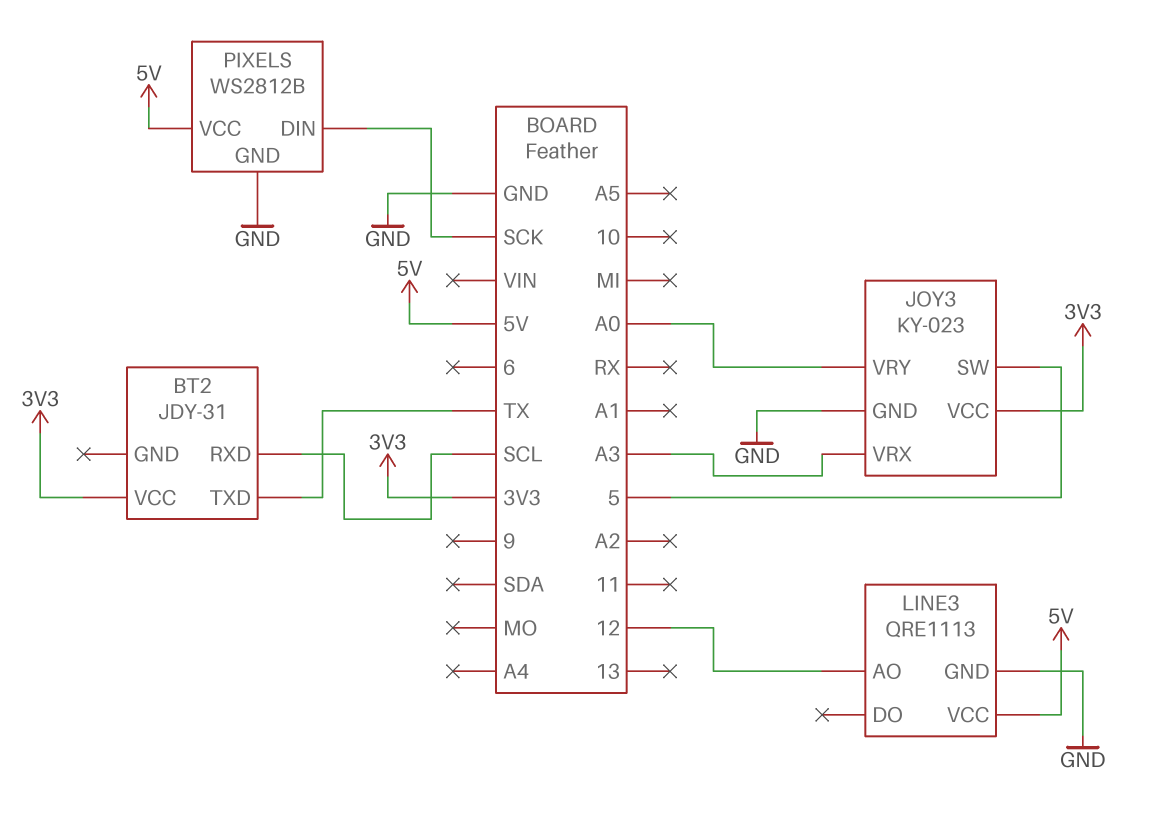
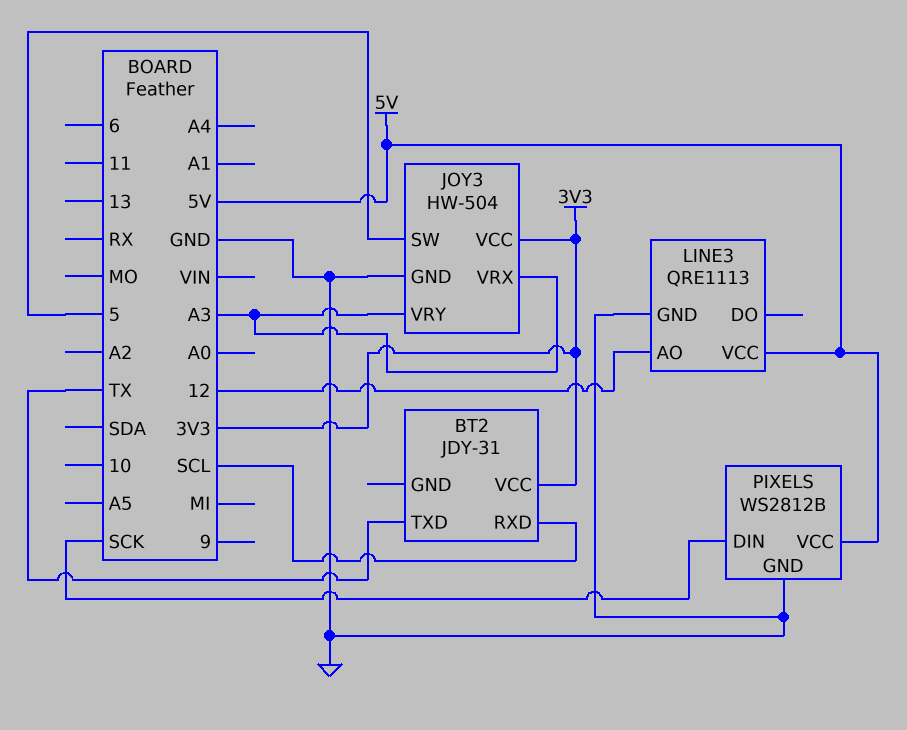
JOY3: KY-023 -> HW-504
JOY3 pin VRY: A0 -> A3

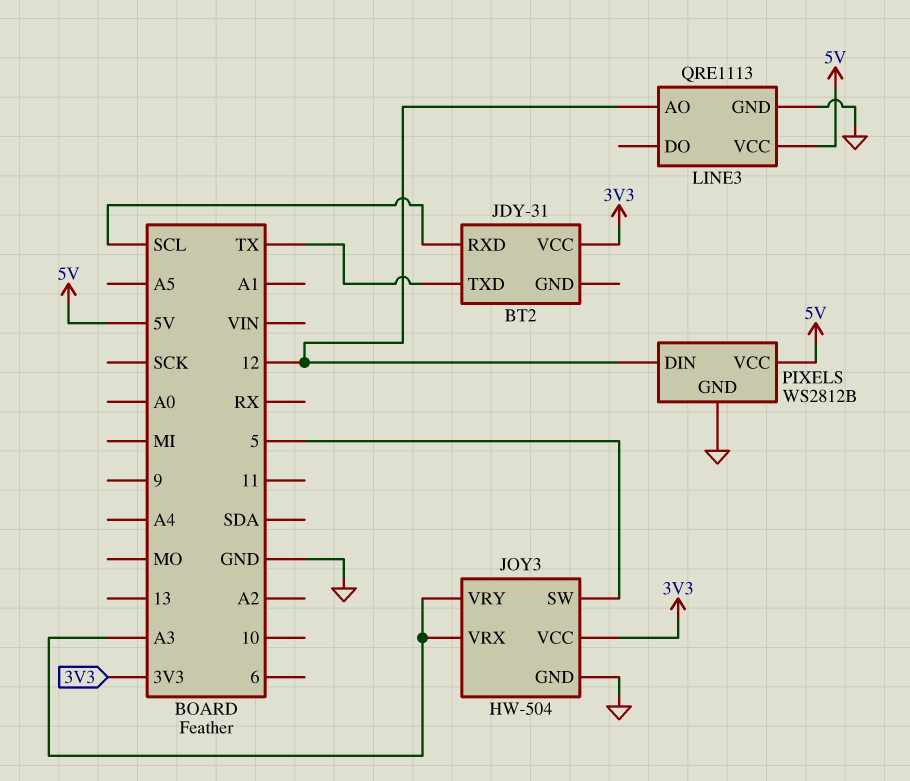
PIXELS pin DIN: SCK -> 12

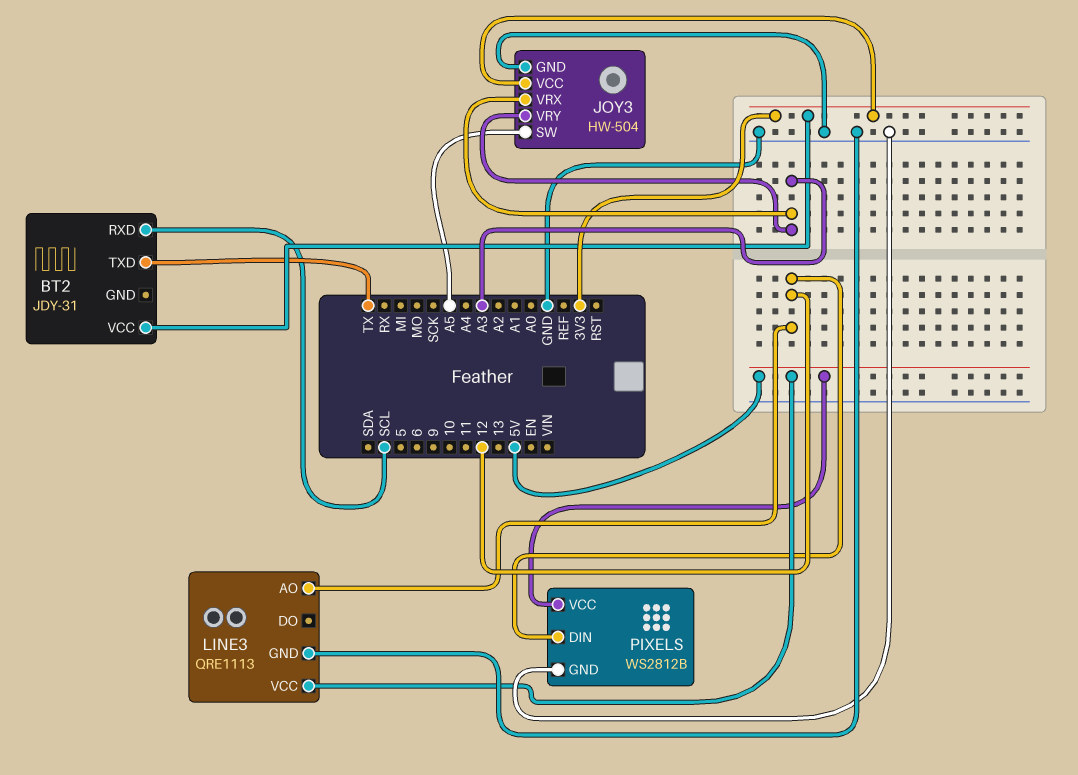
JOY3 pin SW: 5 -> A5

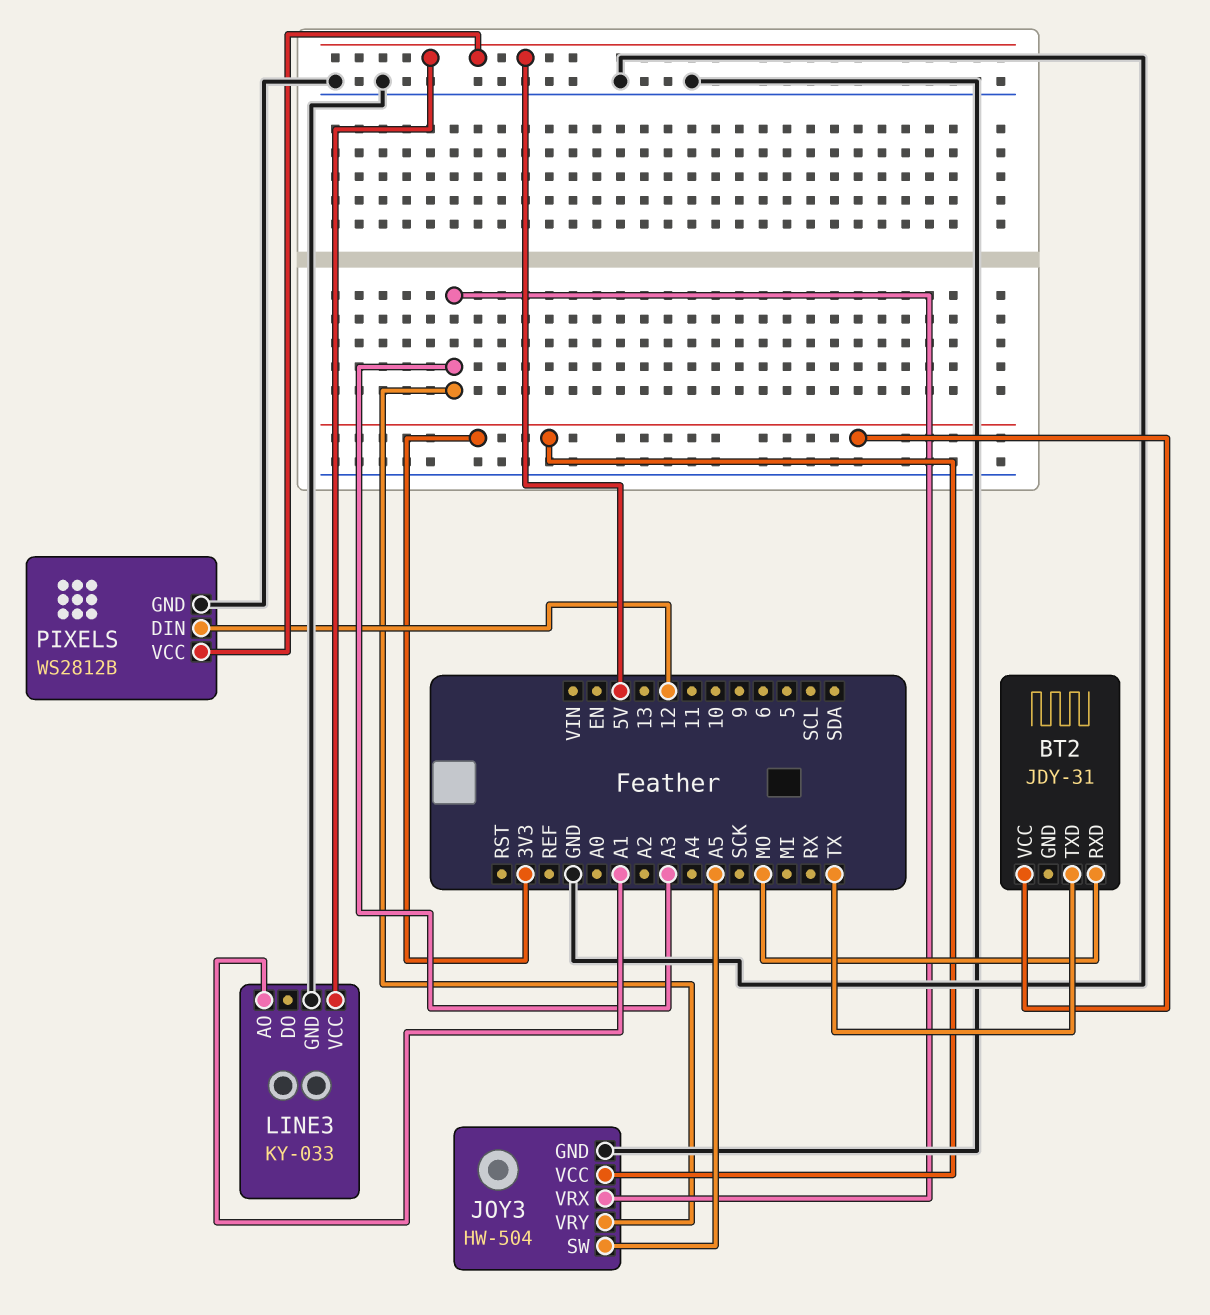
BT2 pin RXD: SCL -> MO
LINE3: QRE1113 -> KY-033
LINE3 pin AO: 12 -> A1

